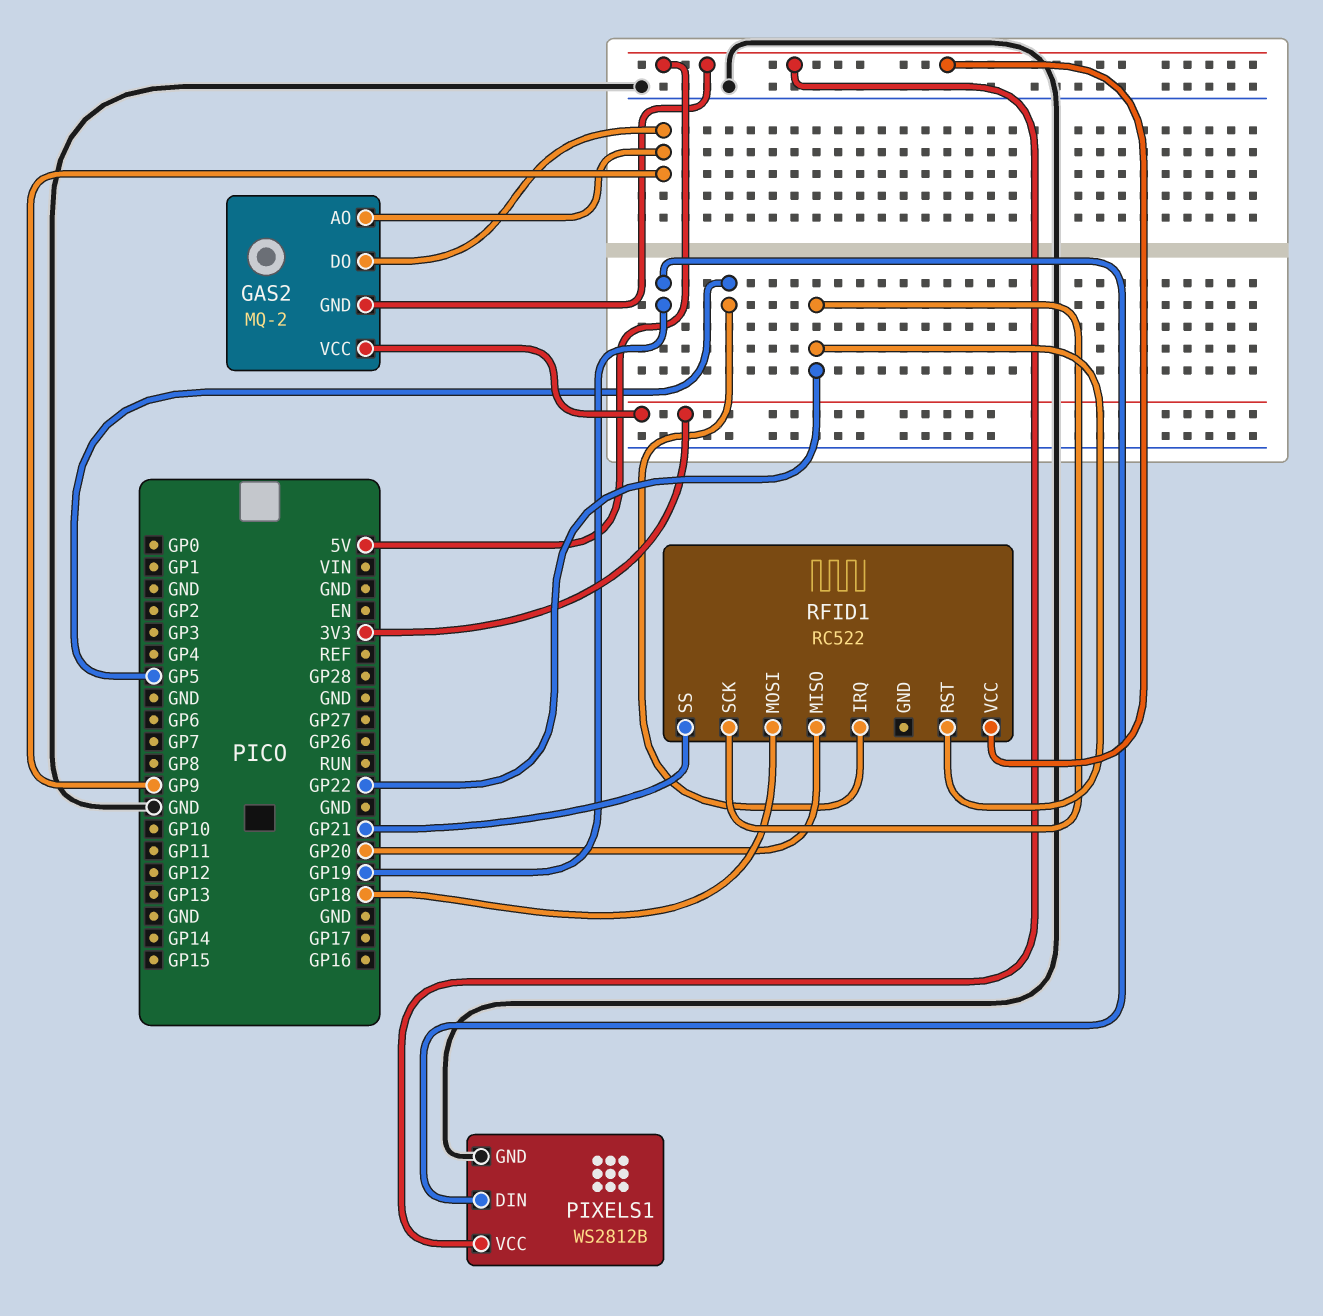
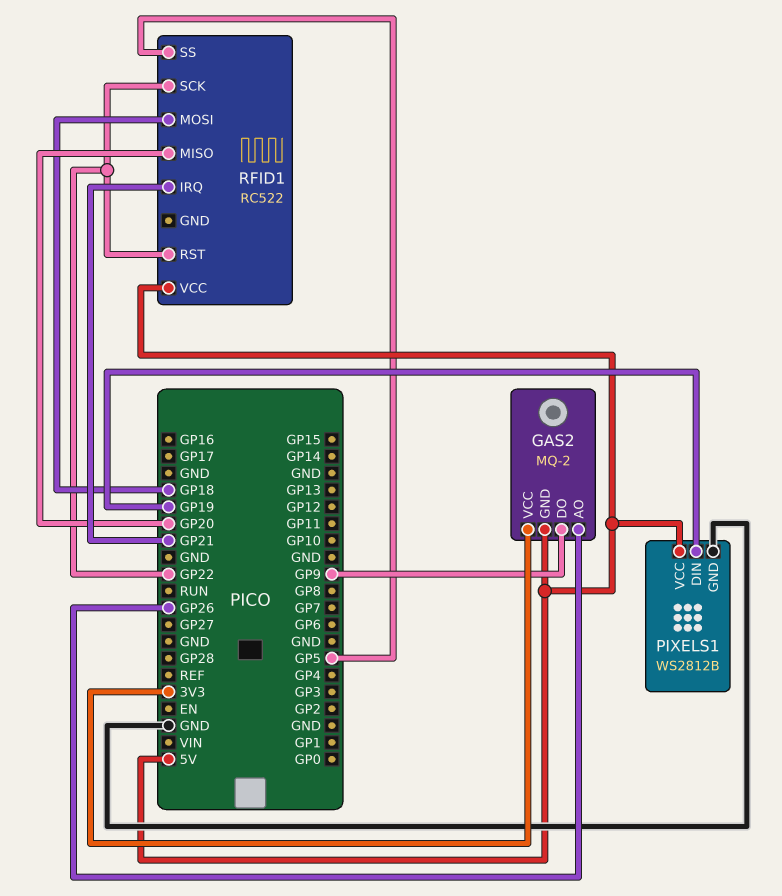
GAS2 pin AO: GP9 -> GP26
RFID1 pin IRQ: GP5 -> GP21
RFID1 pin SS: GP21 -> GP5

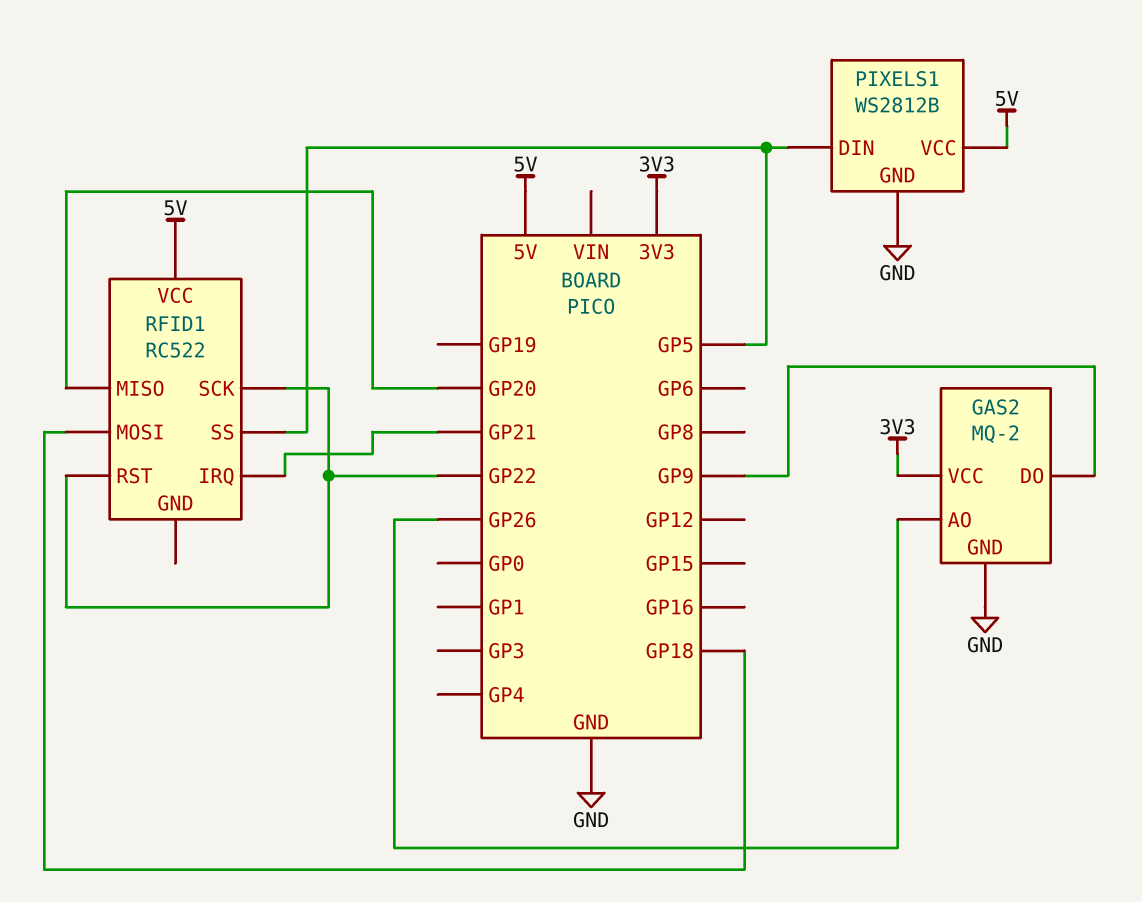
GAS2 pin GND: 5V -> GND
PIXELS1 pin DIN: GP19 -> GP5

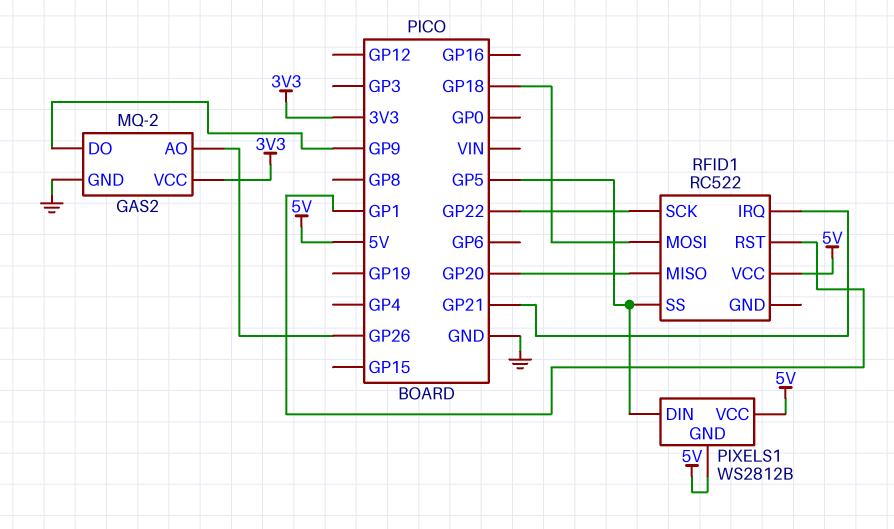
PIXELS1 pin GND: GND -> 5V
RFID1 pin RST: GP22 -> GP1

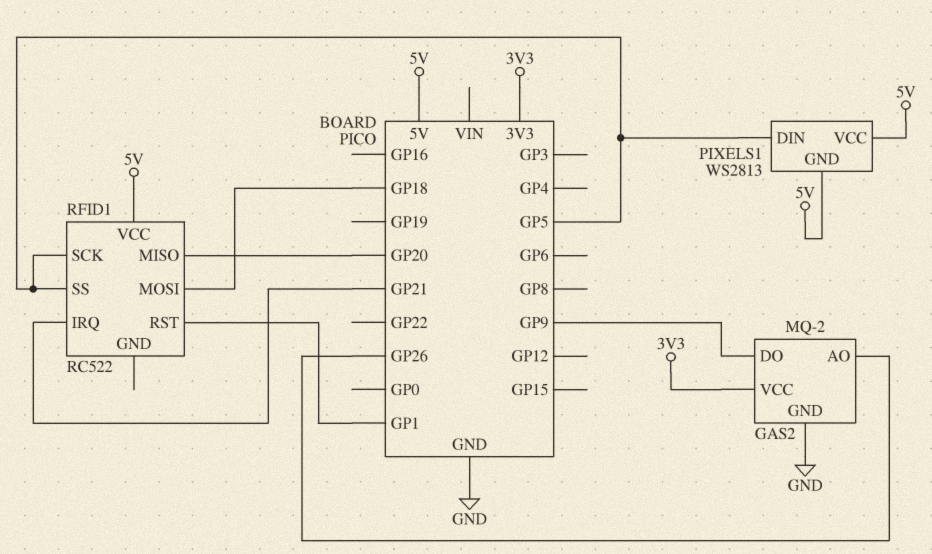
PIXELS1: WS2812B -> WS2813
RFID1 pin SCK: GP22 -> GP5

